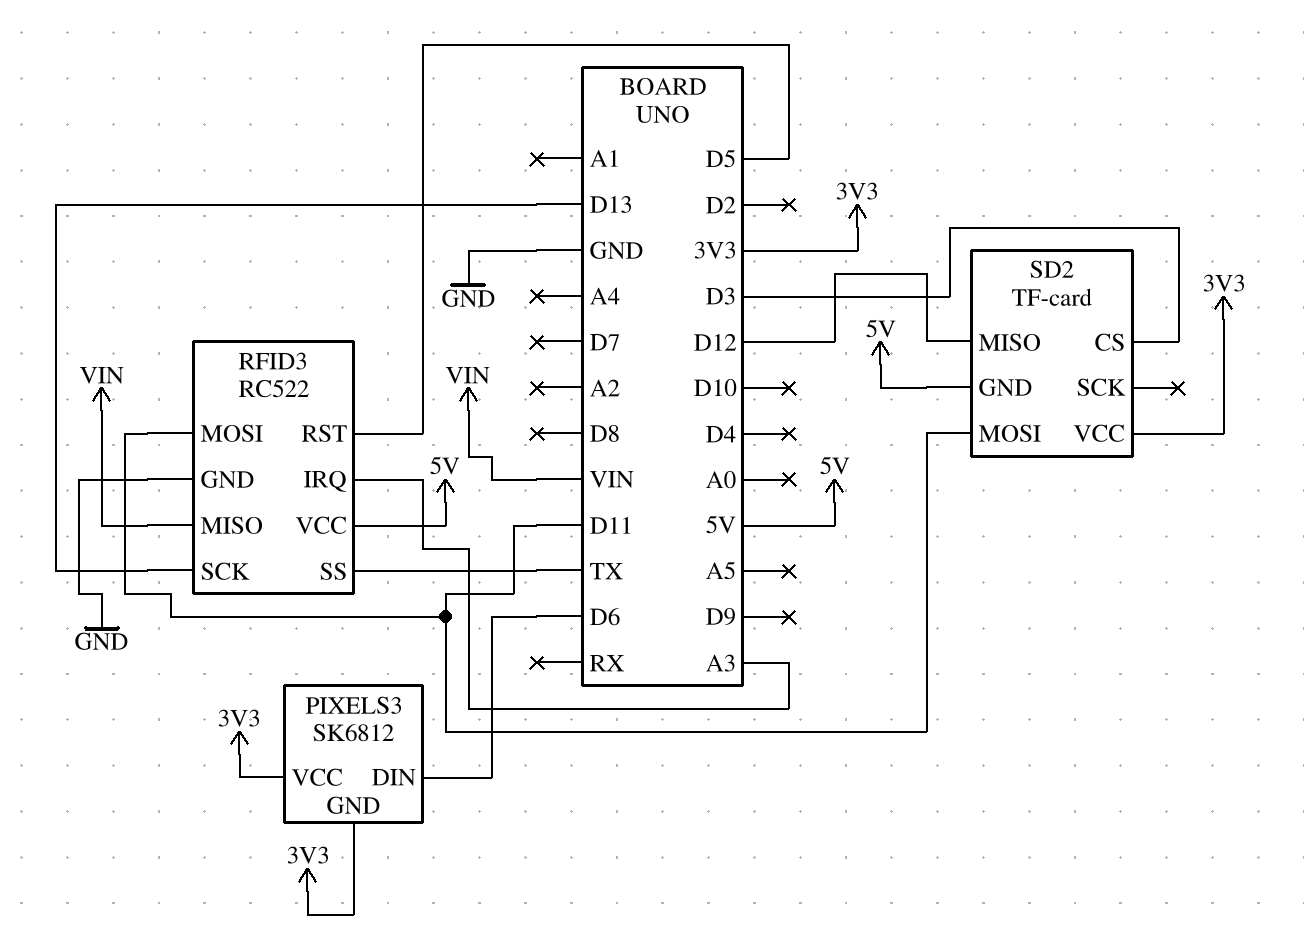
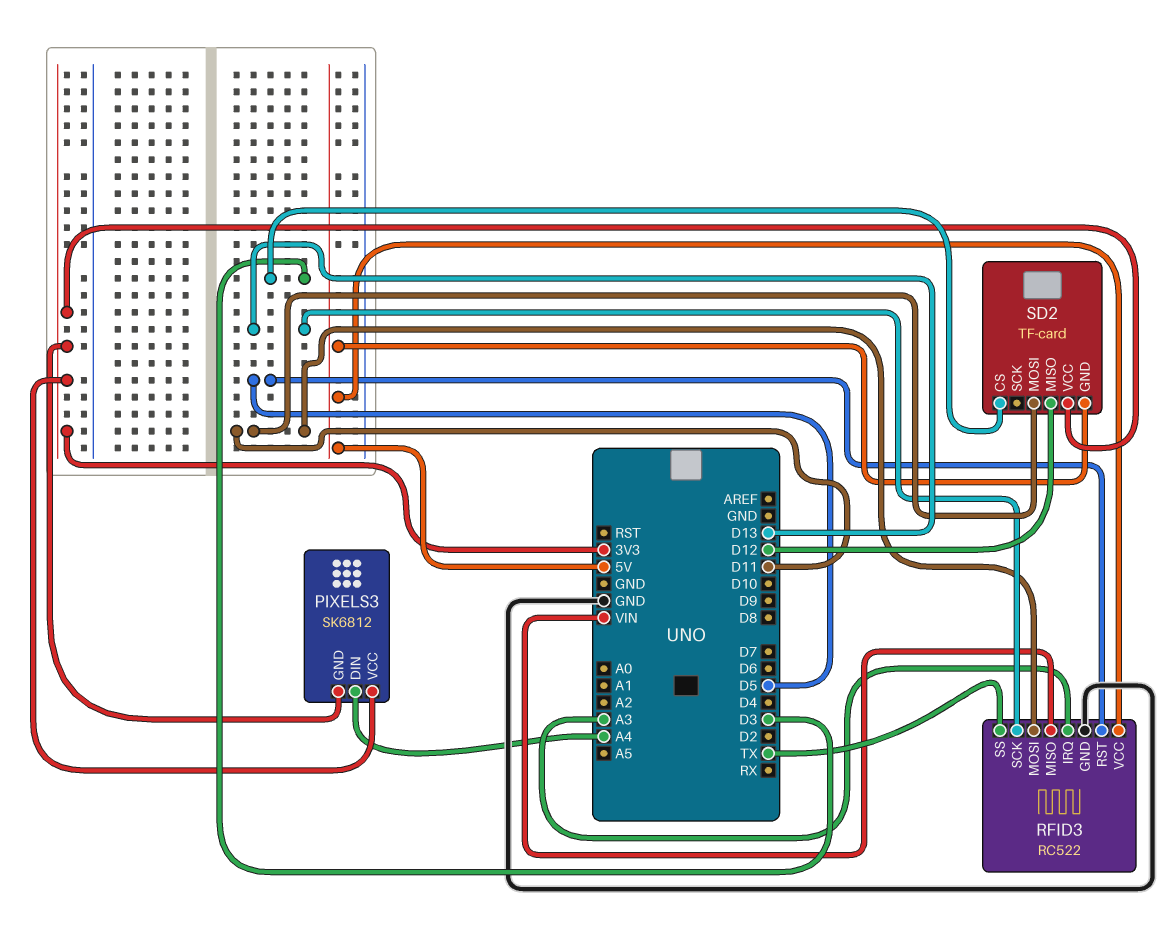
PIXELS3 pin DIN: D6 -> A4

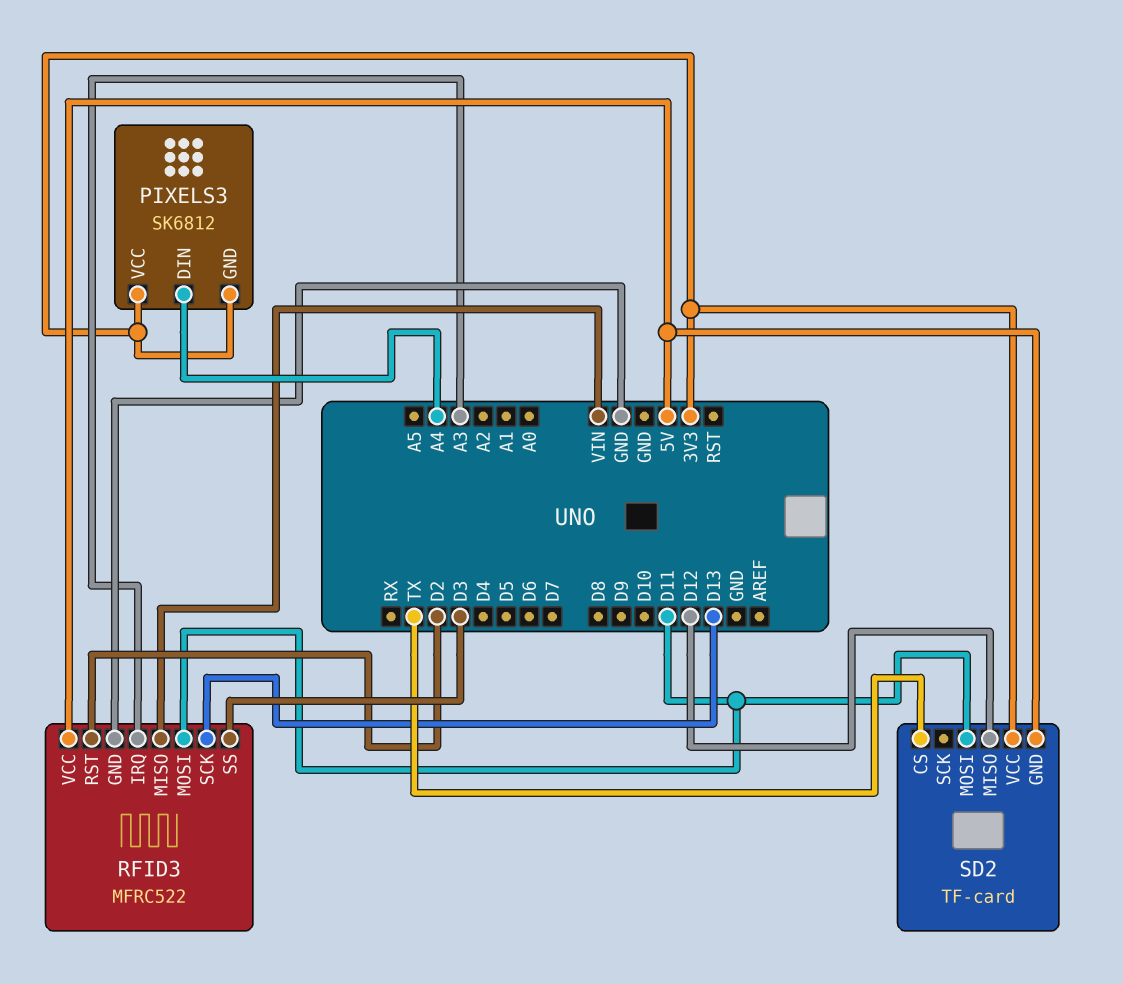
RFID3: RC522 -> MFRC522
RFID3 pin RST: D5 -> D2
RFID3 pin SS: TX -> D3
SD2 pin CS: D3 -> TX

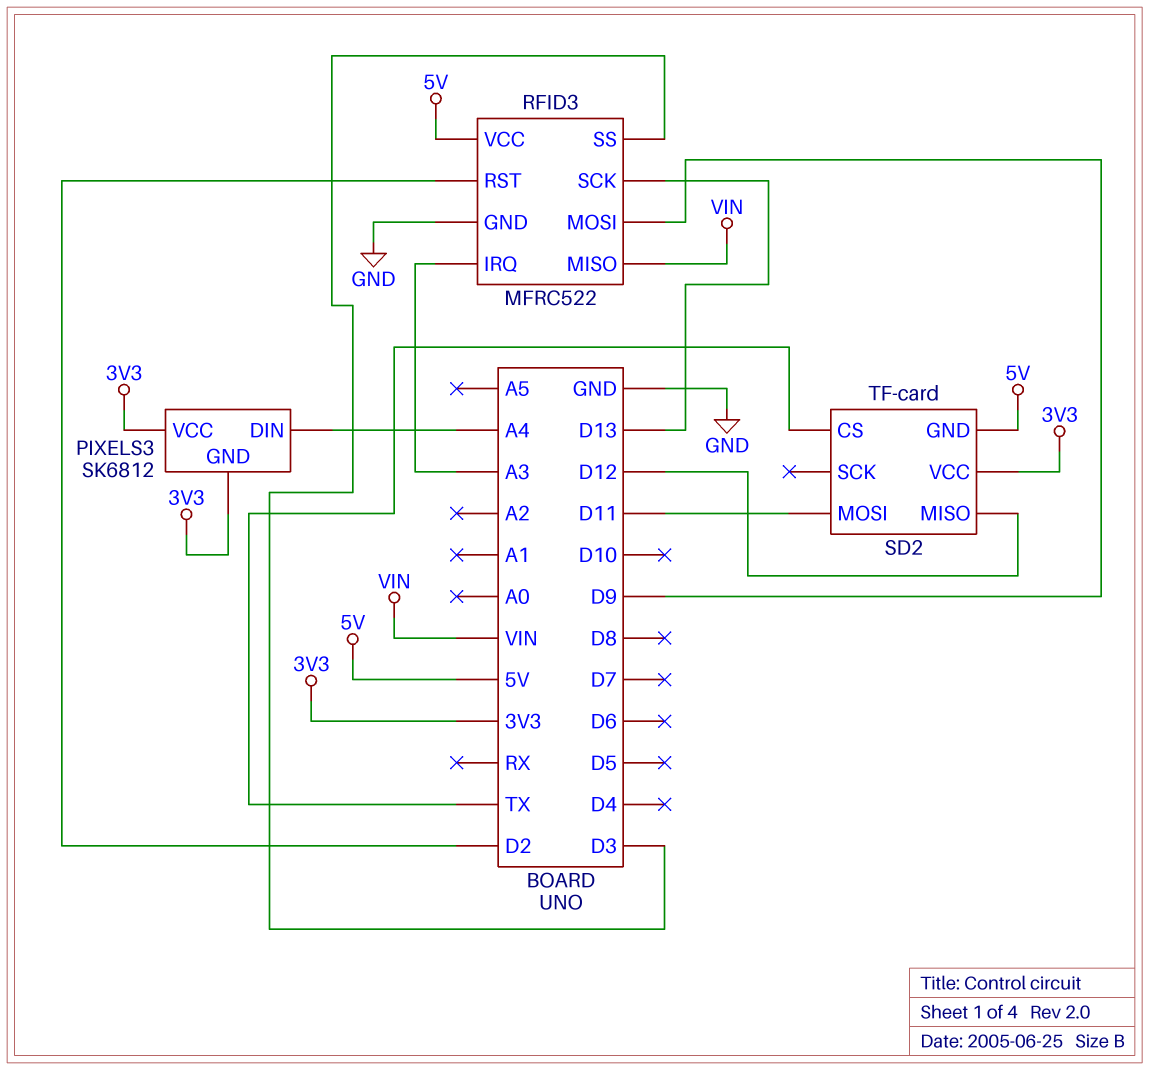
RFID3 pin MOSI: D11 -> D9

